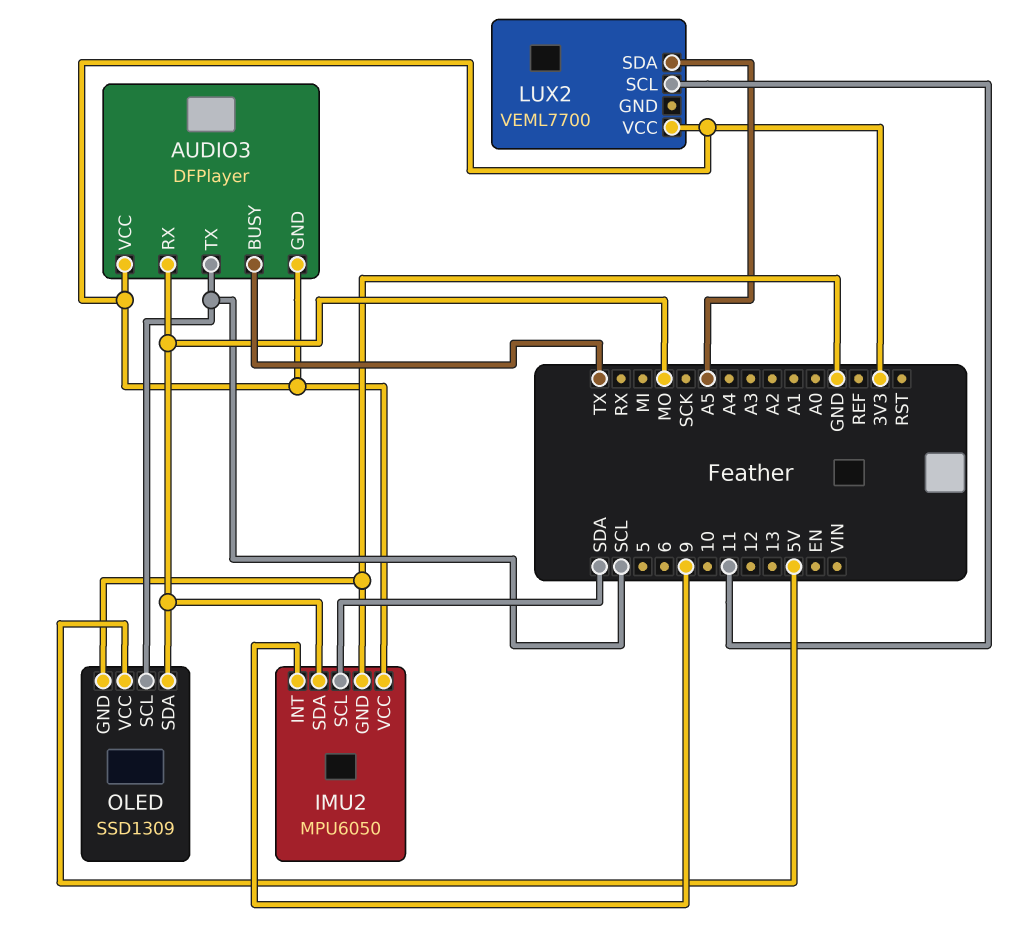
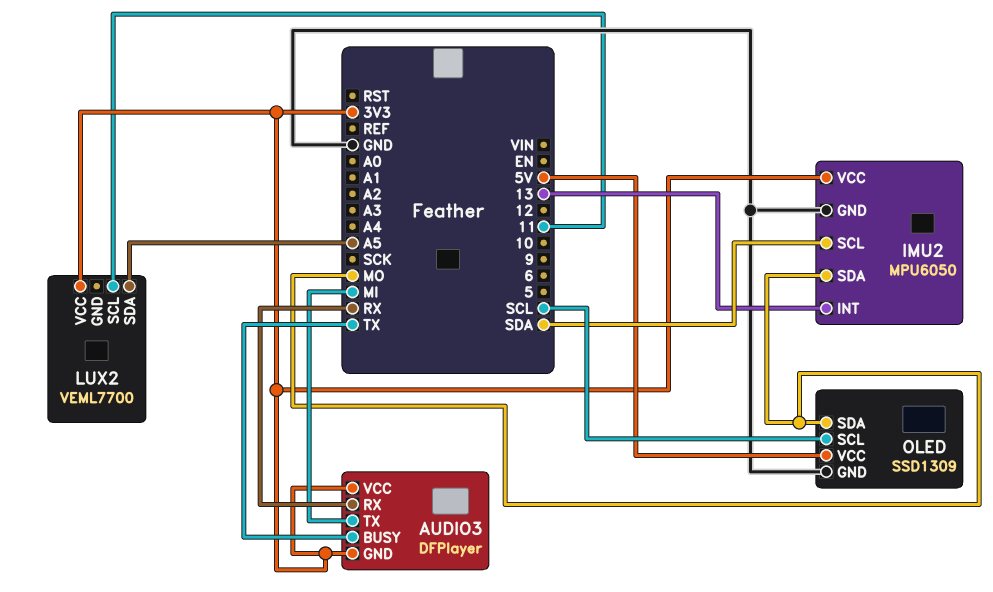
AUDIO3 pin RX: MO -> RX
AUDIO3 pin TX: SCL -> MI
IMU2 pin INT: 9 -> 13

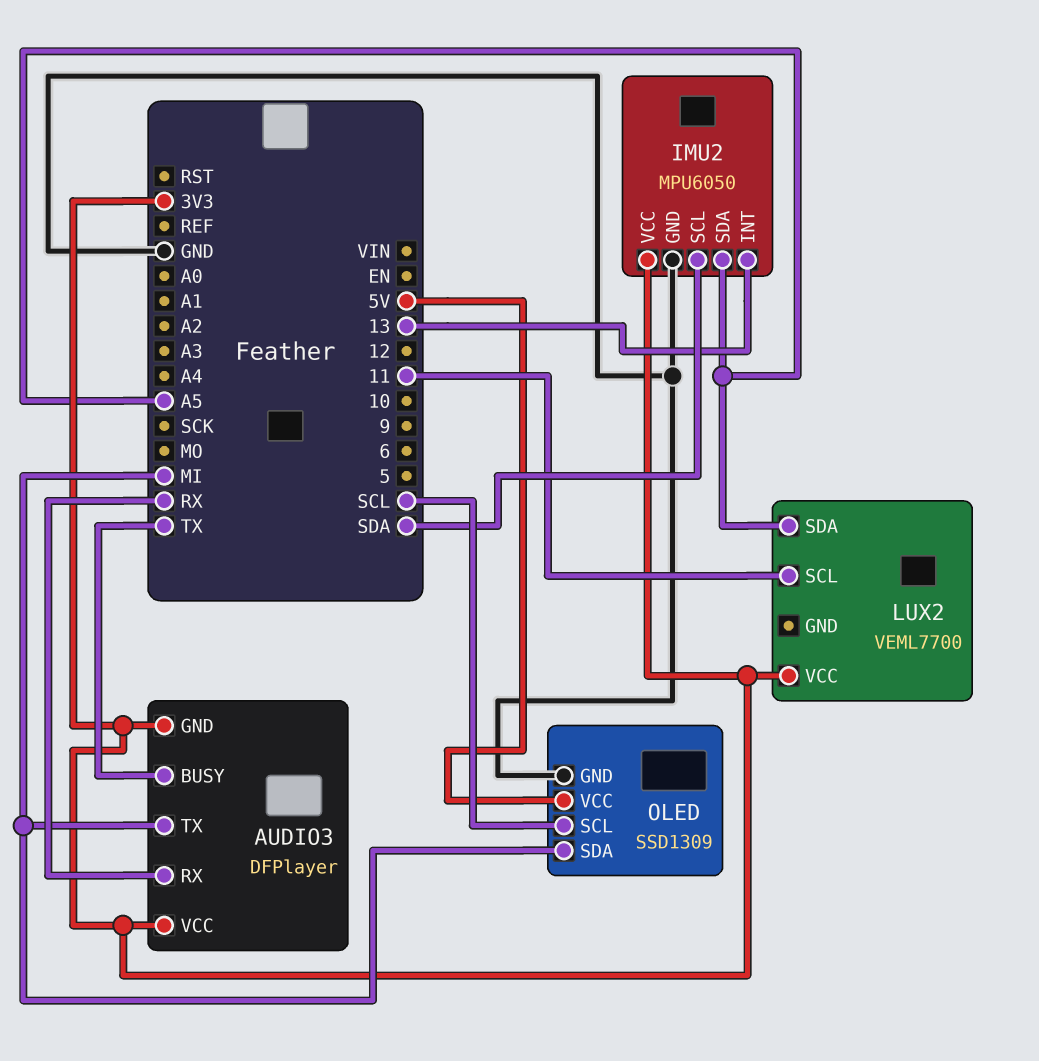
IMU2 pin SDA: MO -> A5
OLED pin SDA: MO -> MI

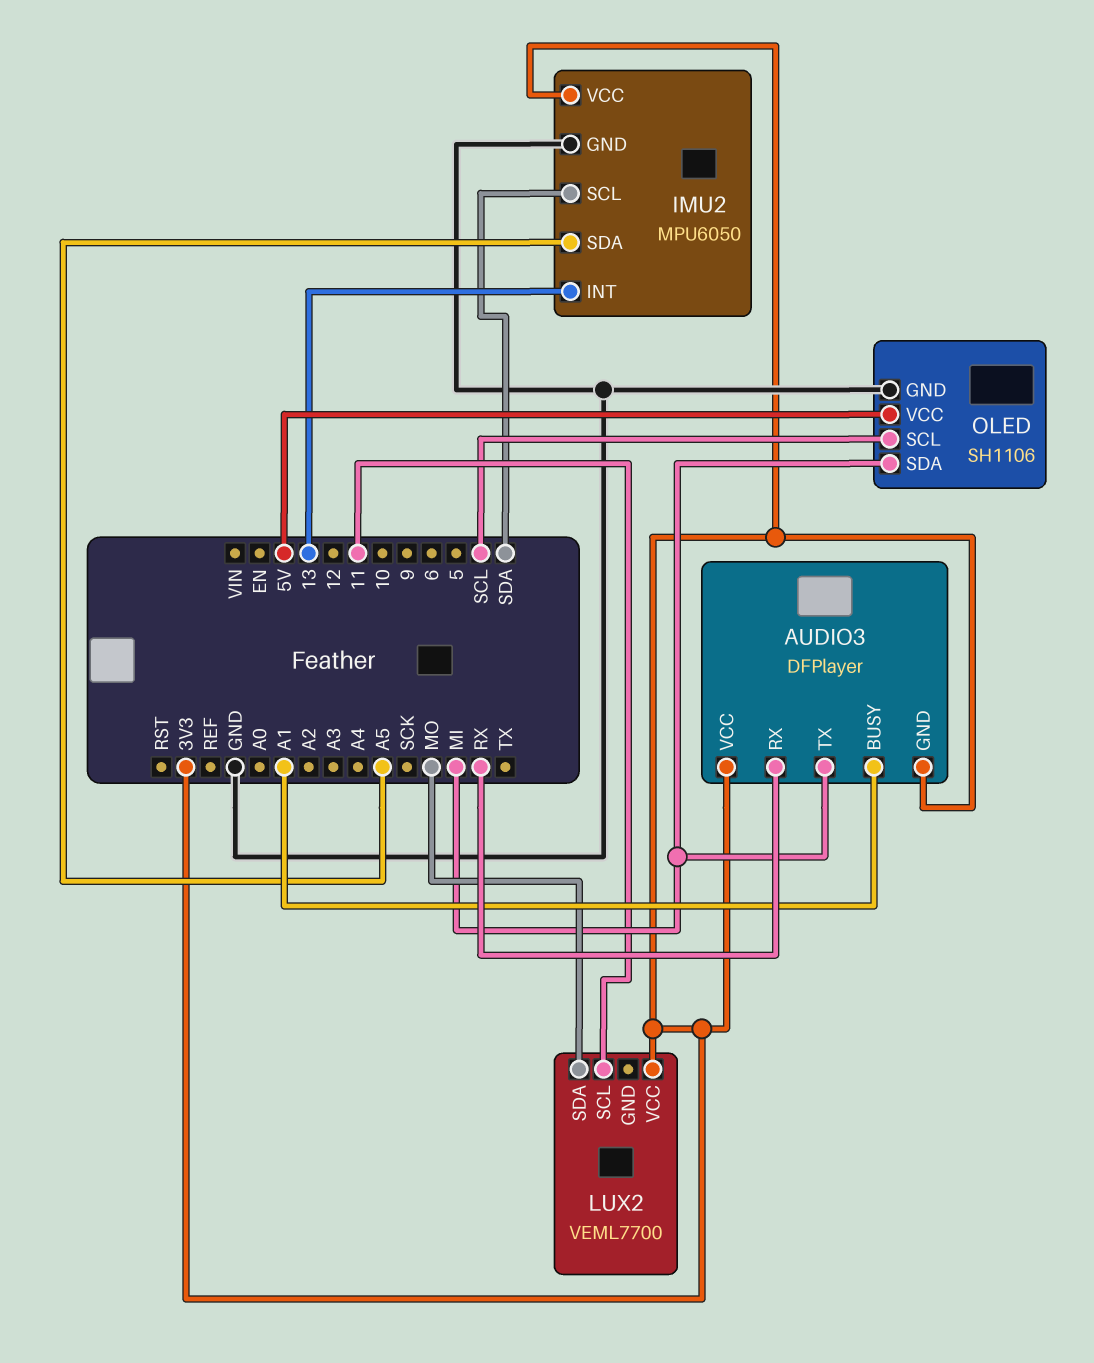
AUDIO3 pin BUSY: TX -> A1
LUX2 pin SDA: A5 -> MO
OLED: SSD1309 -> SH1106

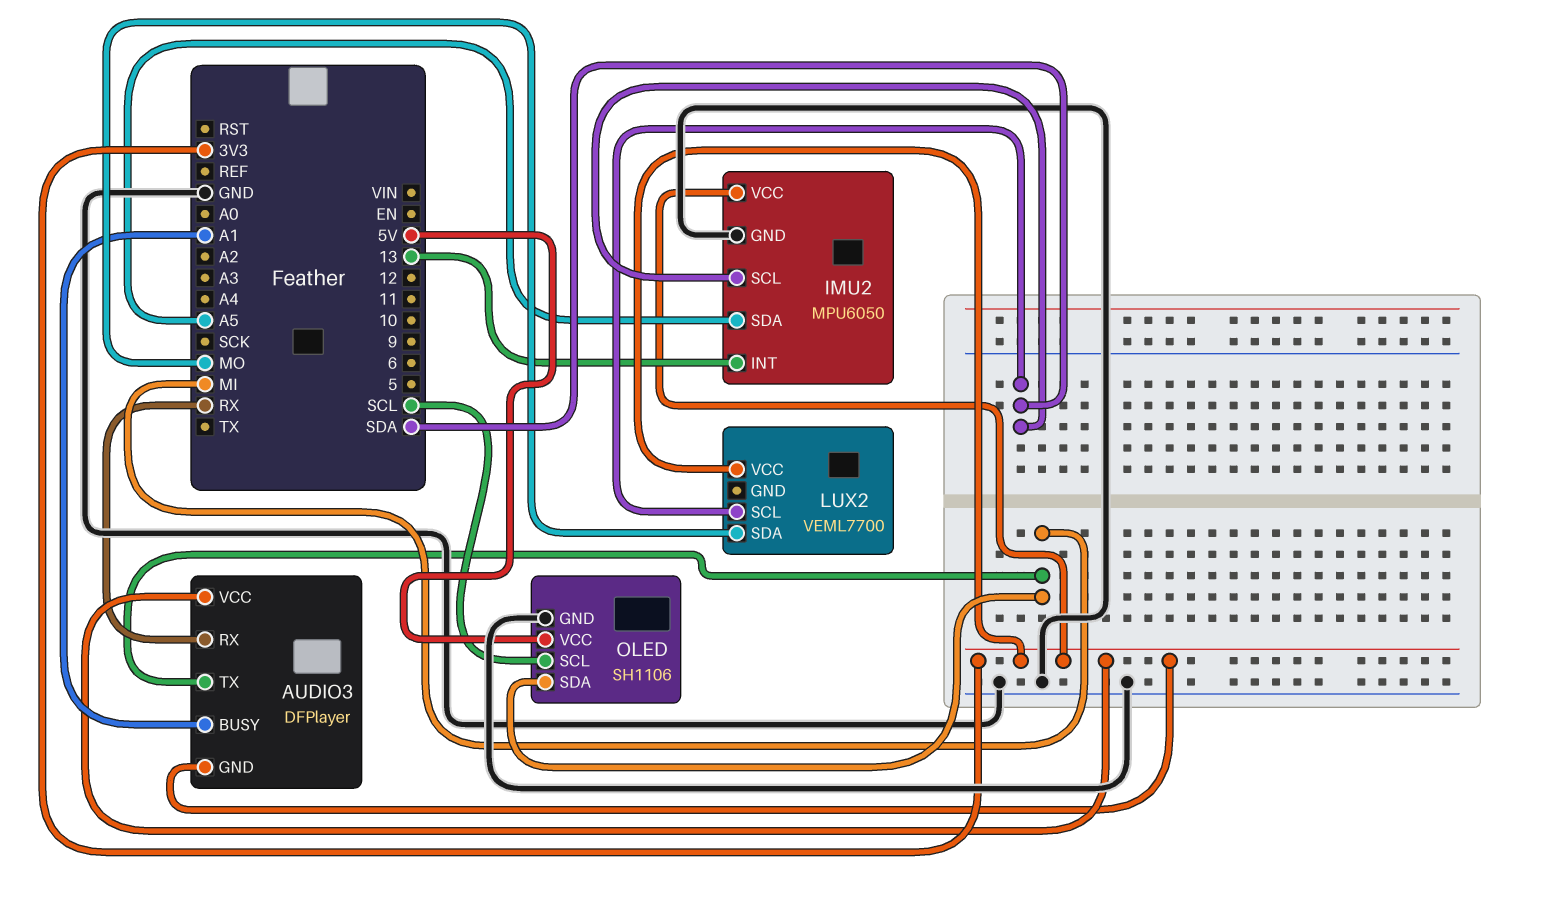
LUX2 pin SCL: 11 -> SDA

